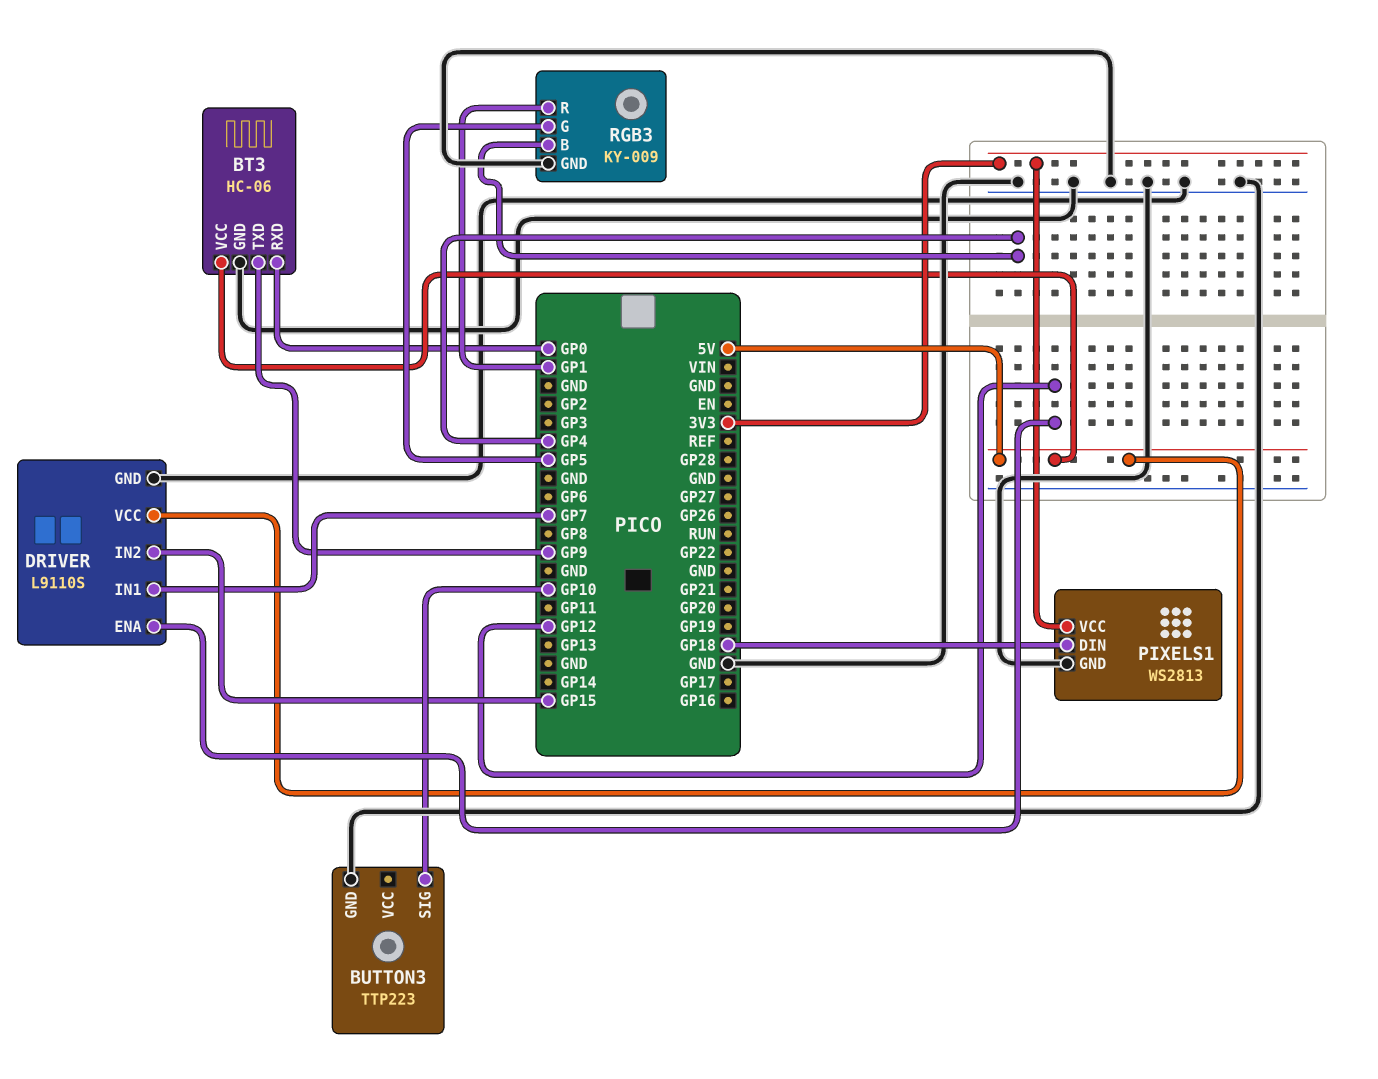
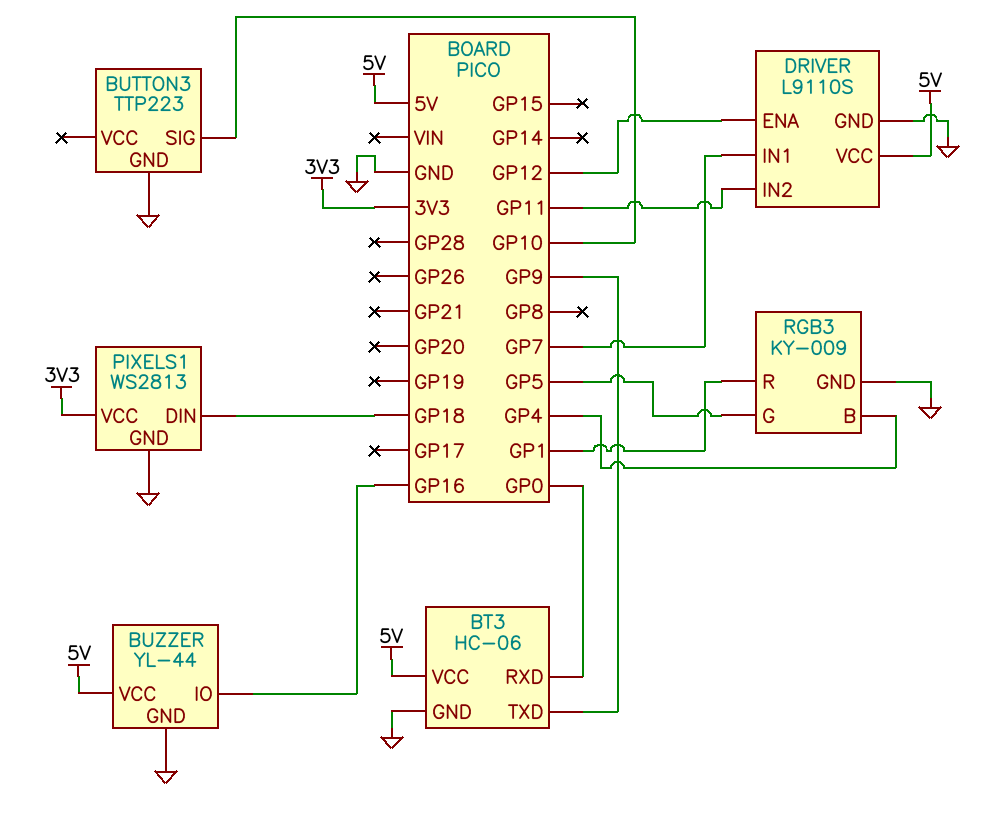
BUZZER: none -> YL-44
BUZZER pin GND: none -> GND
BUZZER pin IO: none -> GP16
BUZZER pin VCC: none -> 5V
DRIVER pin IN2: GP15 -> GP11

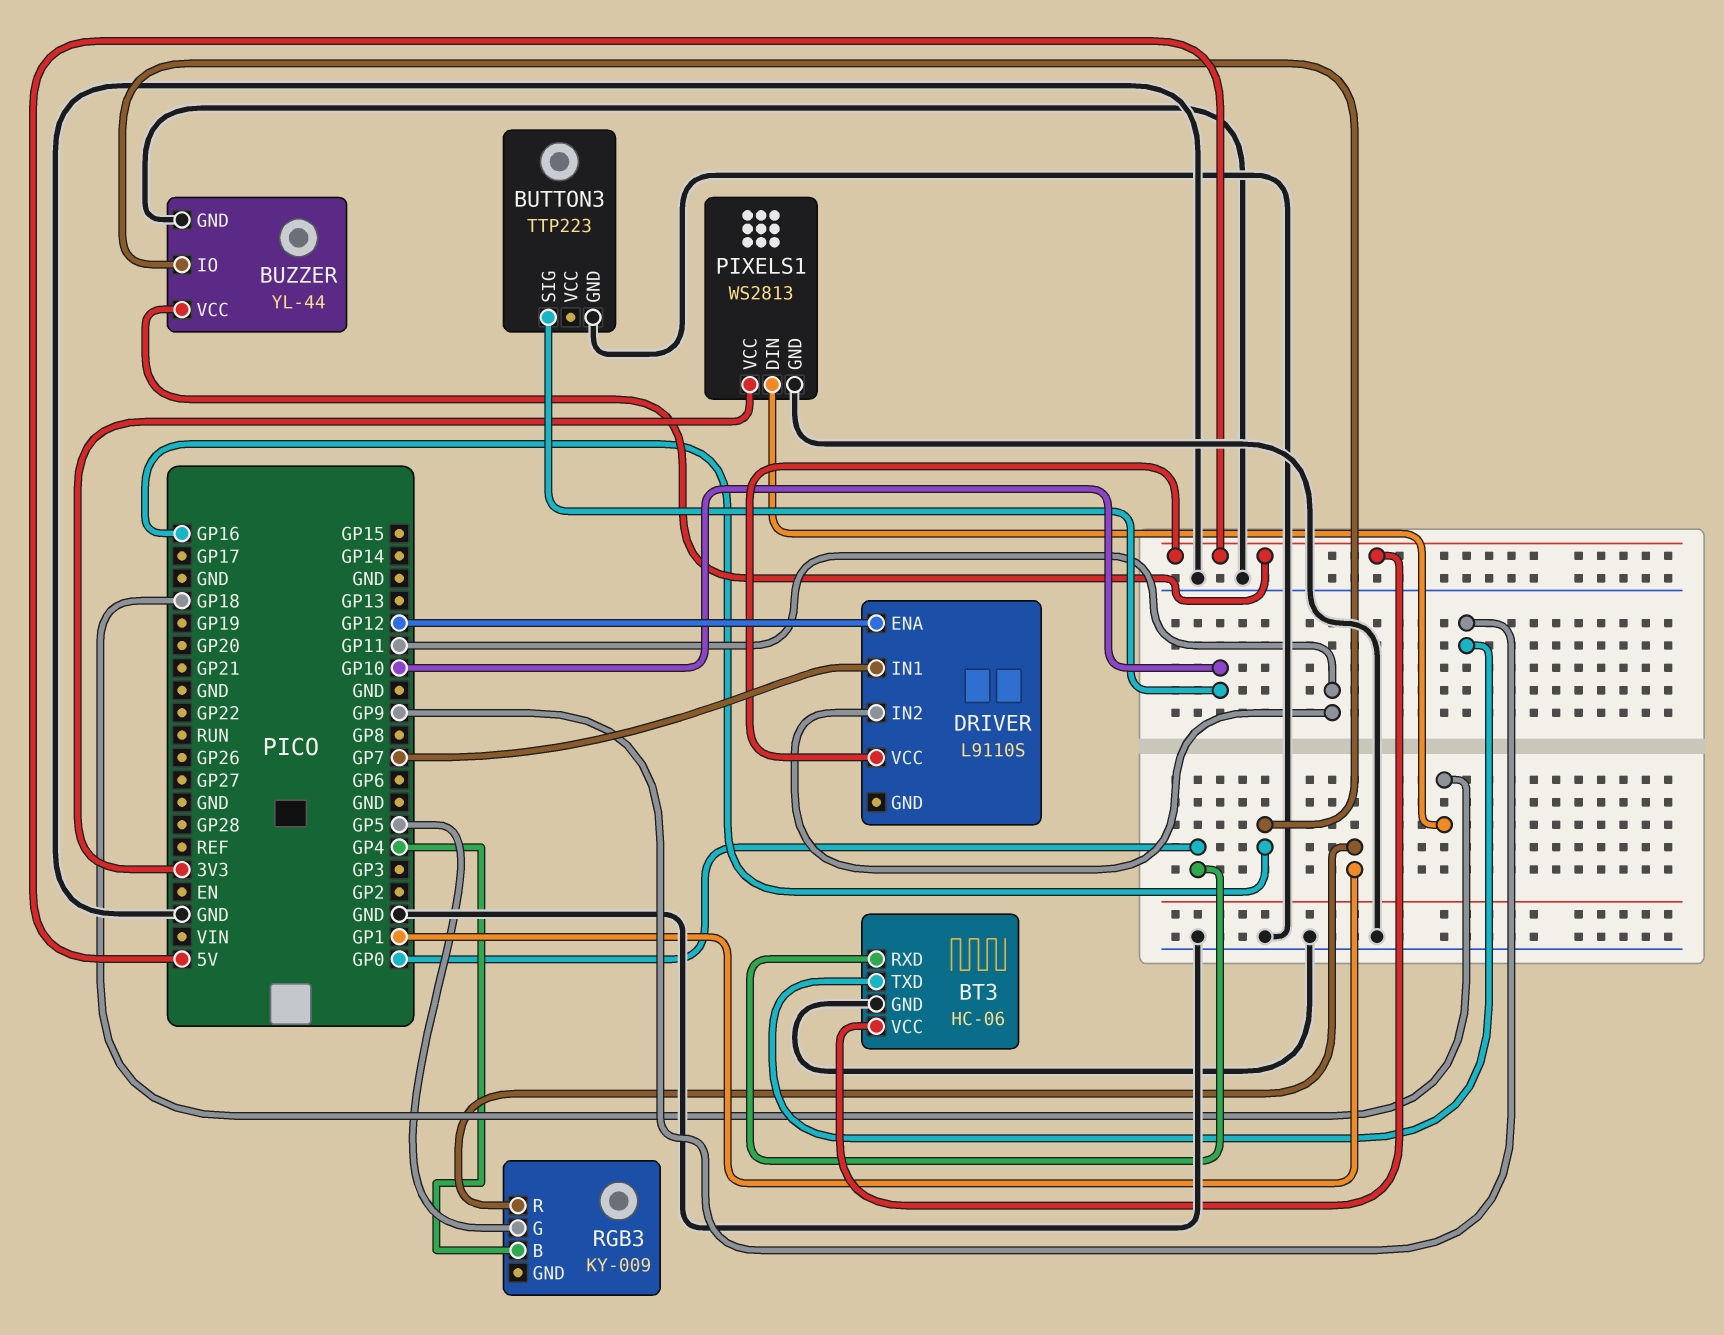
DRIVER pin GND: GND -> none
RGB3 pin GND: GND -> none

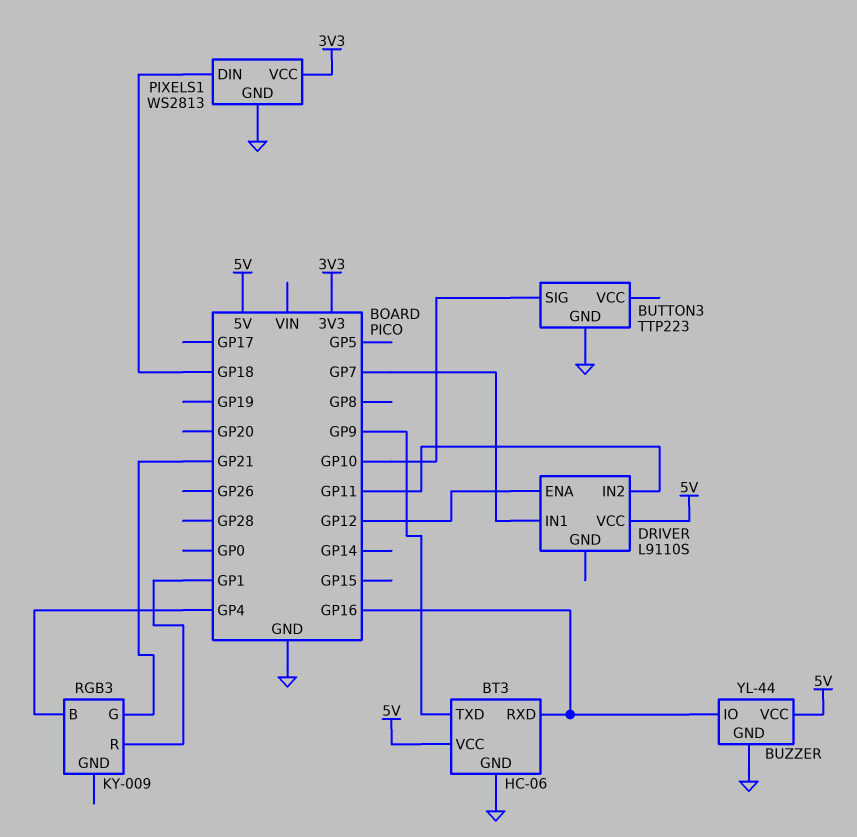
BT3 pin RXD: GP0 -> GP16
RGB3 pin G: GP5 -> GP21

